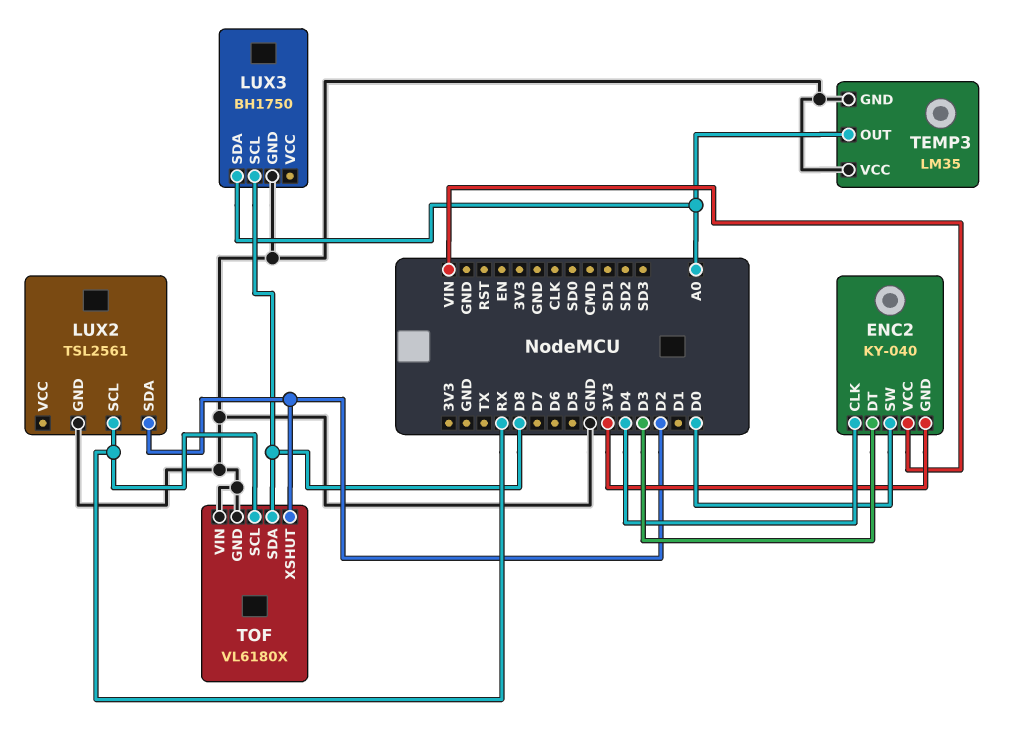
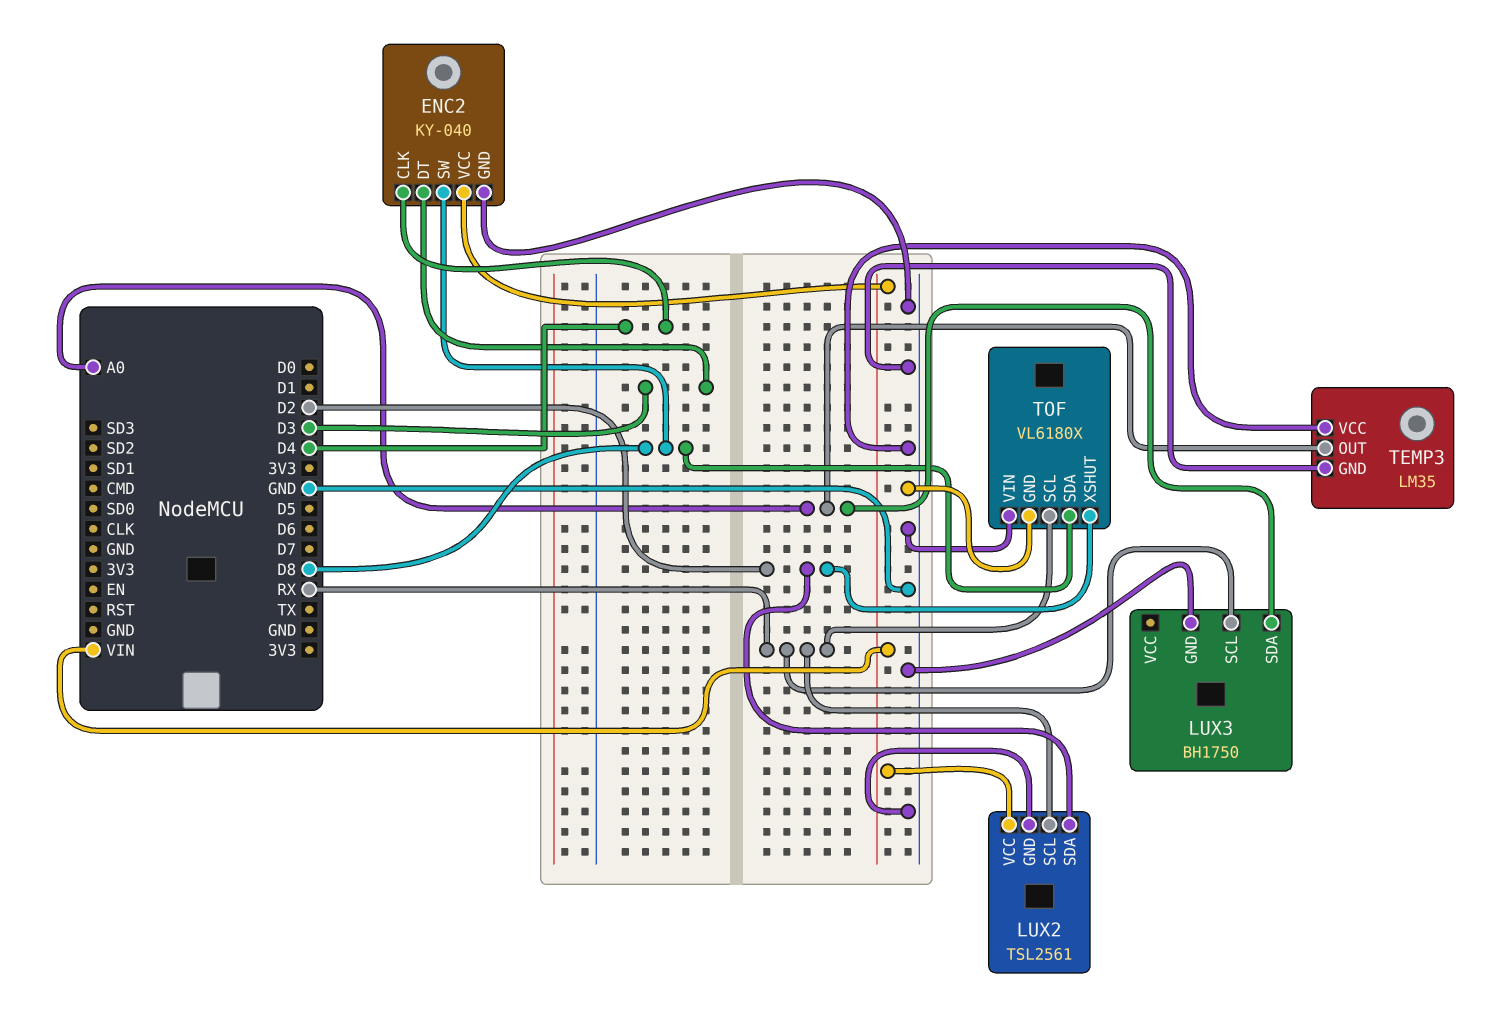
ENC2 pin GND: 3V3 -> GND
ENC2 pin SW: D0 -> D8
LUX2 pin VCC: none -> VIN
LUX3 pin SCL: D8 -> RX

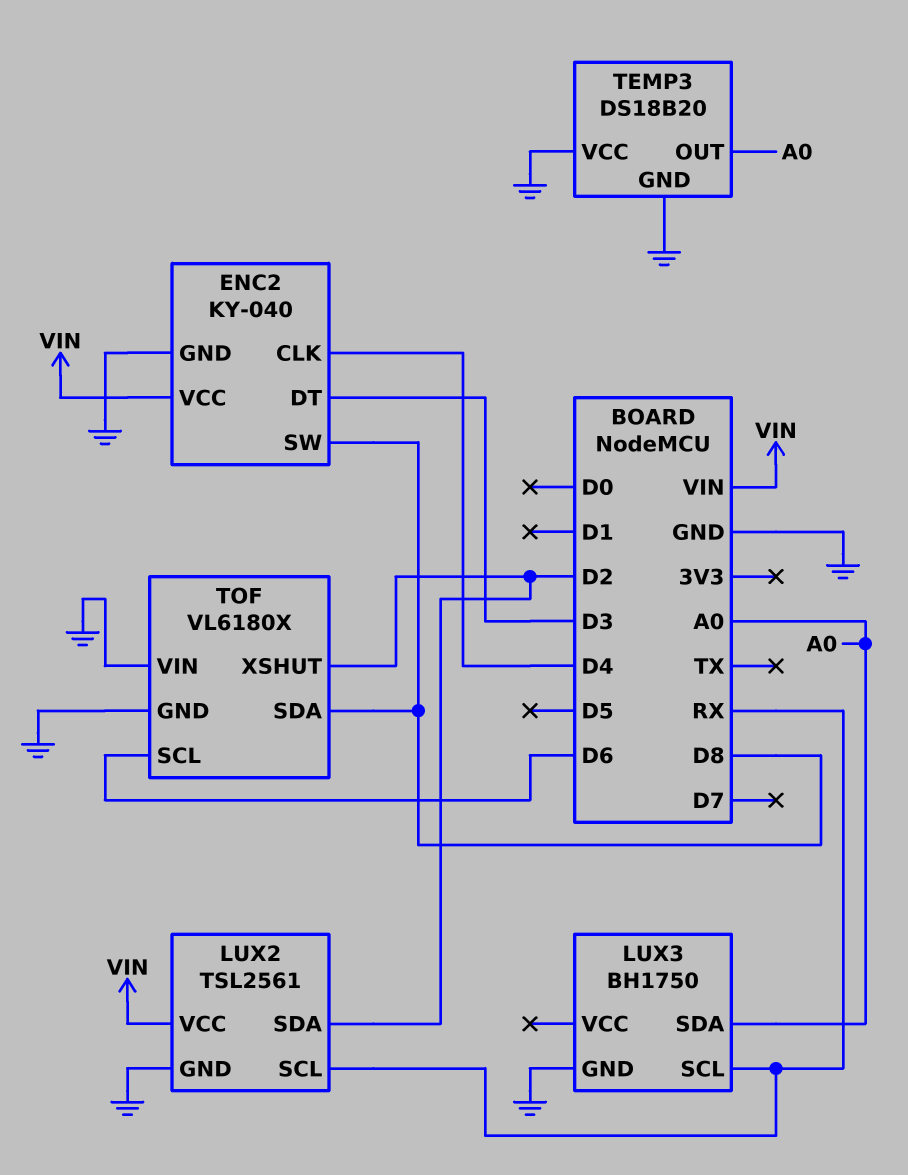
TEMP3: LM35 -> DS18B20
TOF pin SCL: RX -> D6

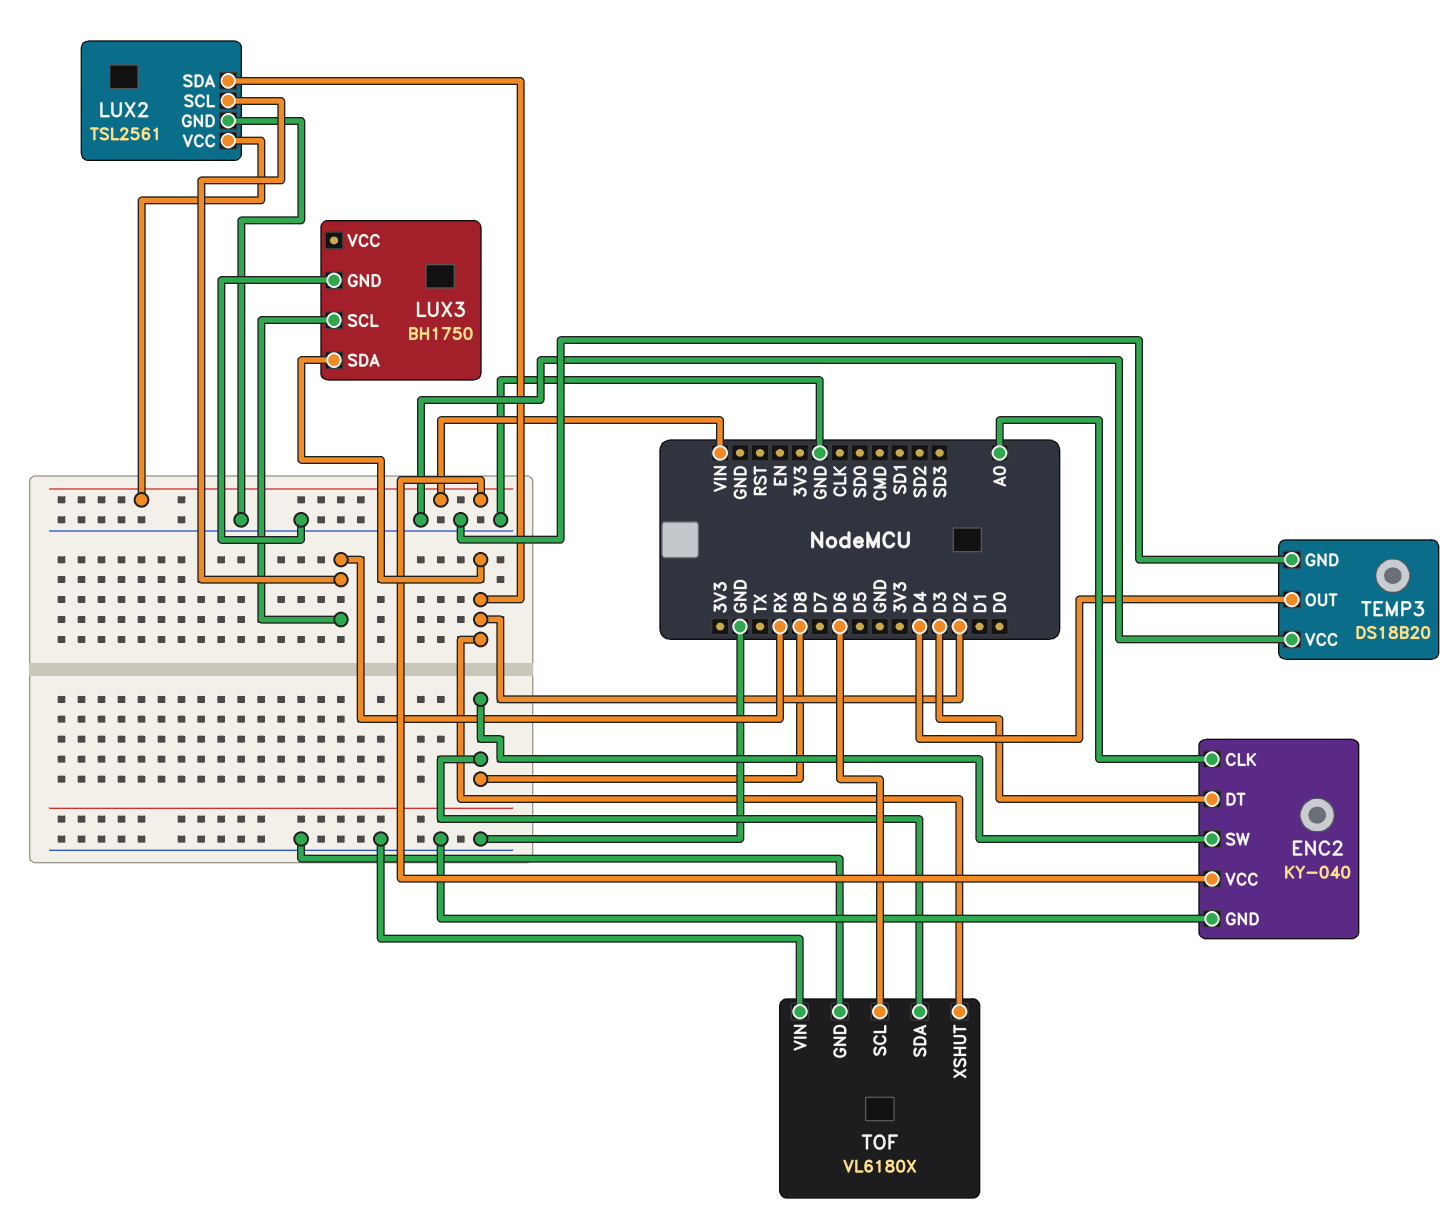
ENC2 pin CLK: D4 -> A0
LUX3 pin SDA: A0 -> D2
TEMP3 pin OUT: A0 -> D4

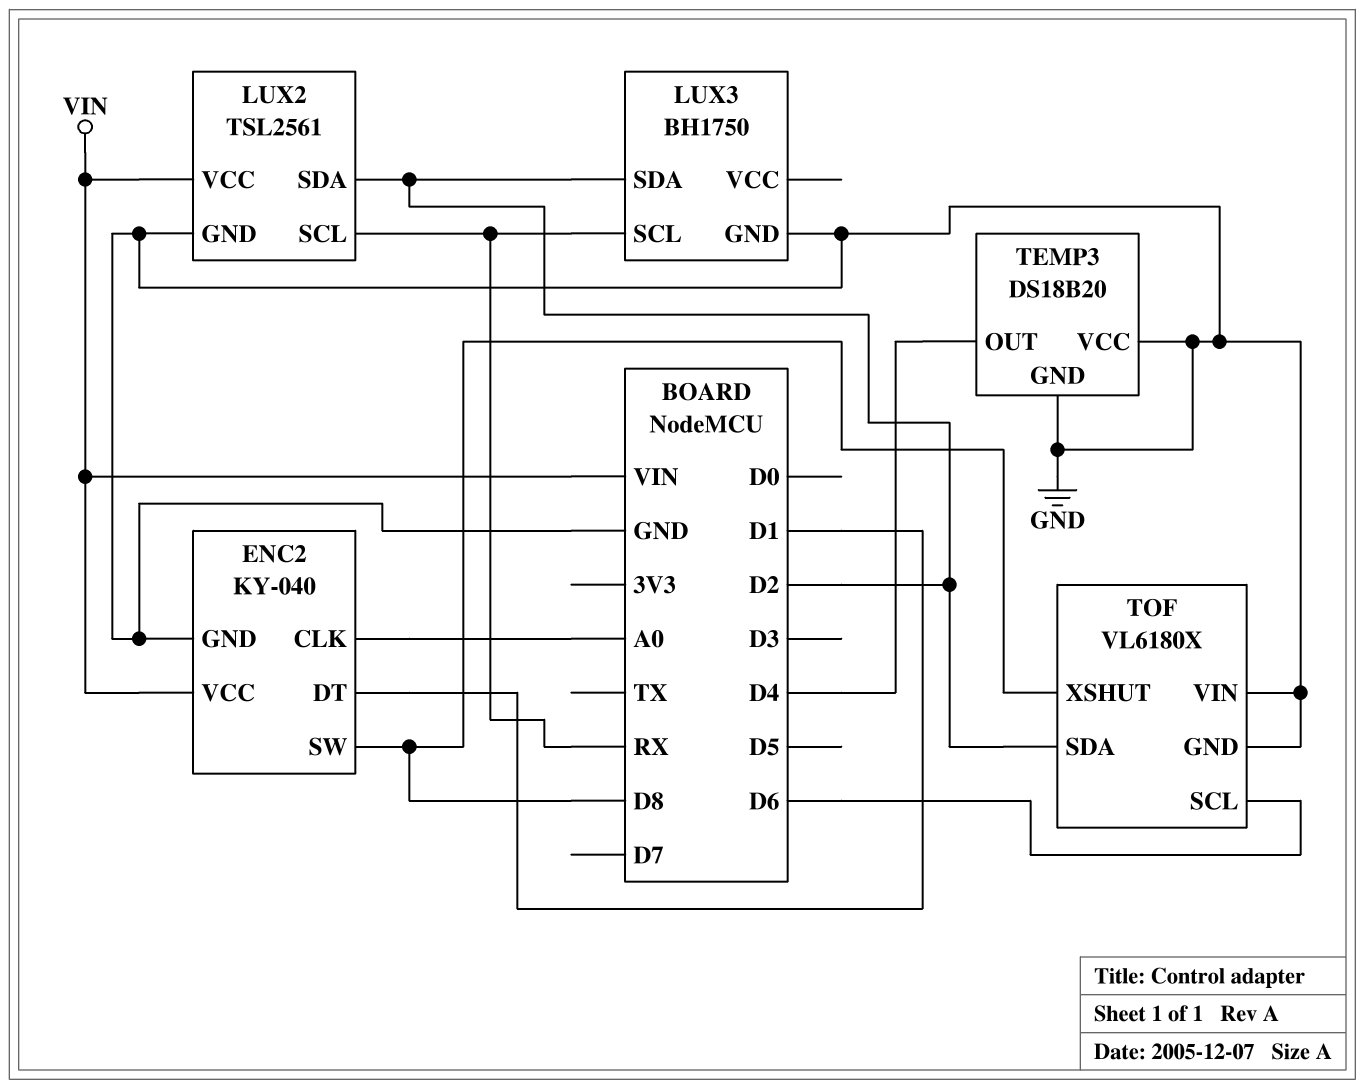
ENC2 pin DT: D3 -> D1
TOF pin SDA: D8 -> D2
TOF pin XSHUT: D2 -> D8

